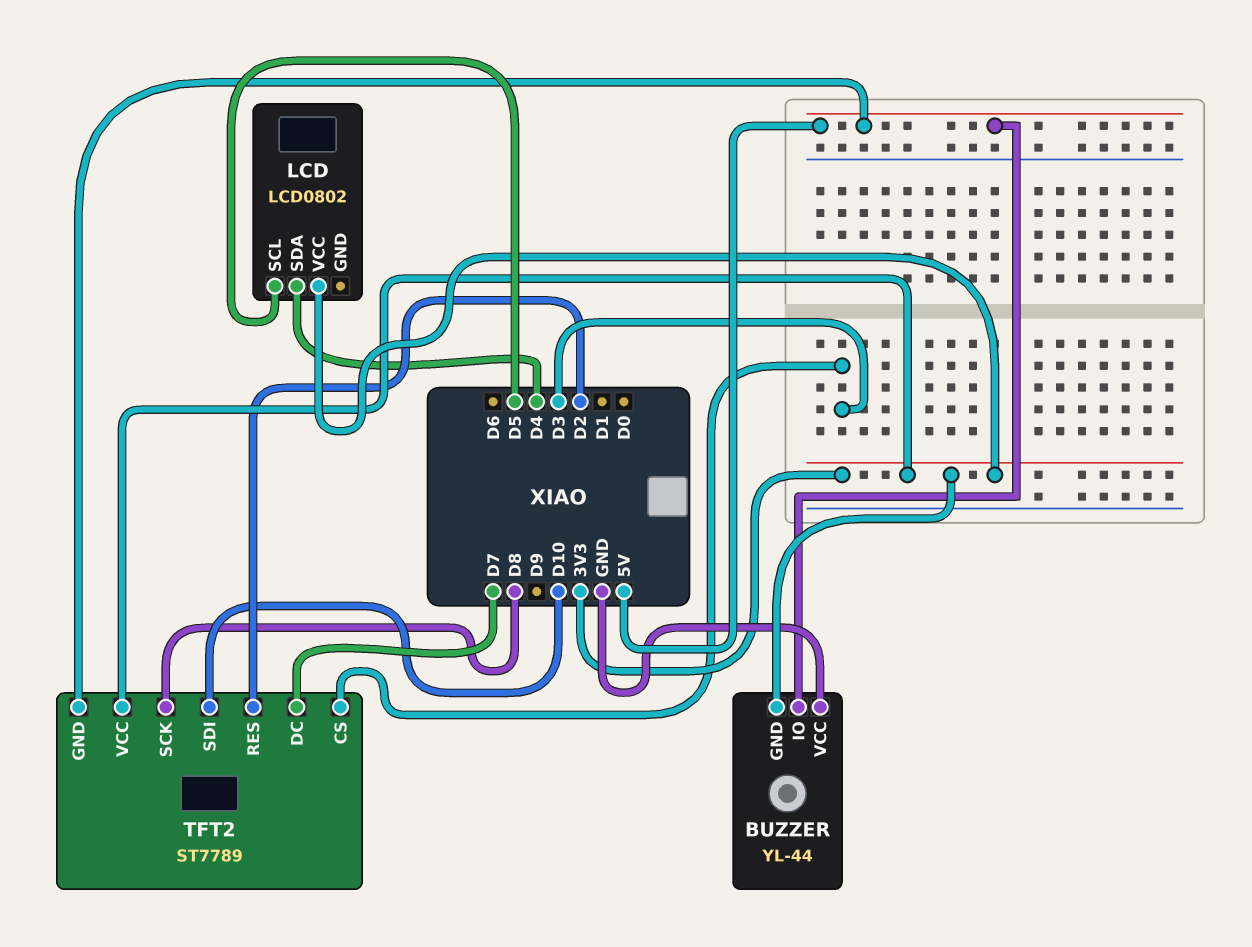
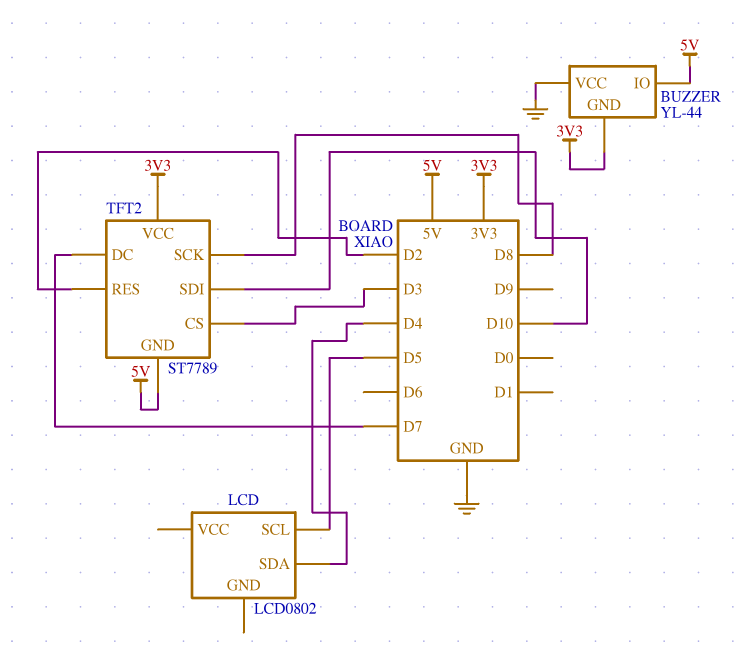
LCD pin VCC: 3V3 -> none

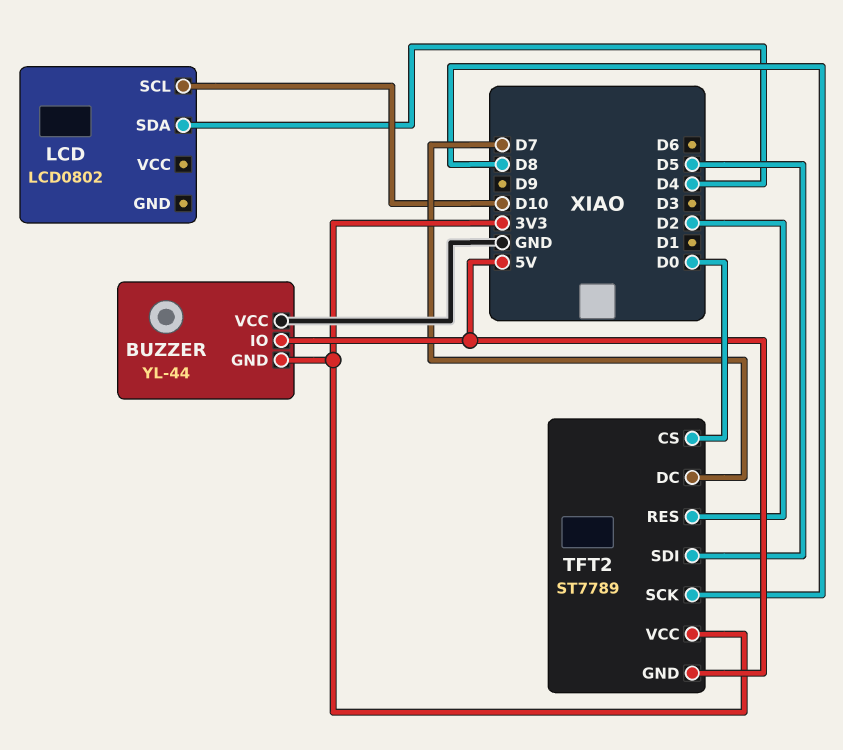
LCD pin SCL: D5 -> D10
TFT2 pin CS: D3 -> D0
TFT2 pin SDI: D10 -> D5

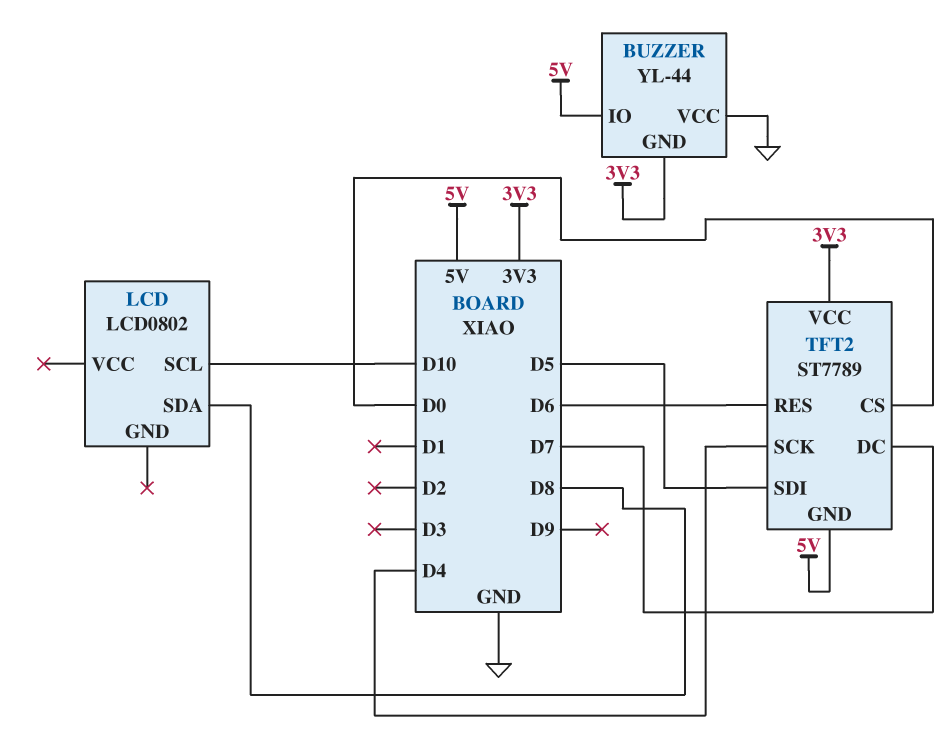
LCD pin SDA: D4 -> D8
TFT2 pin RES: D2 -> D6
TFT2 pin SCK: D8 -> D4

